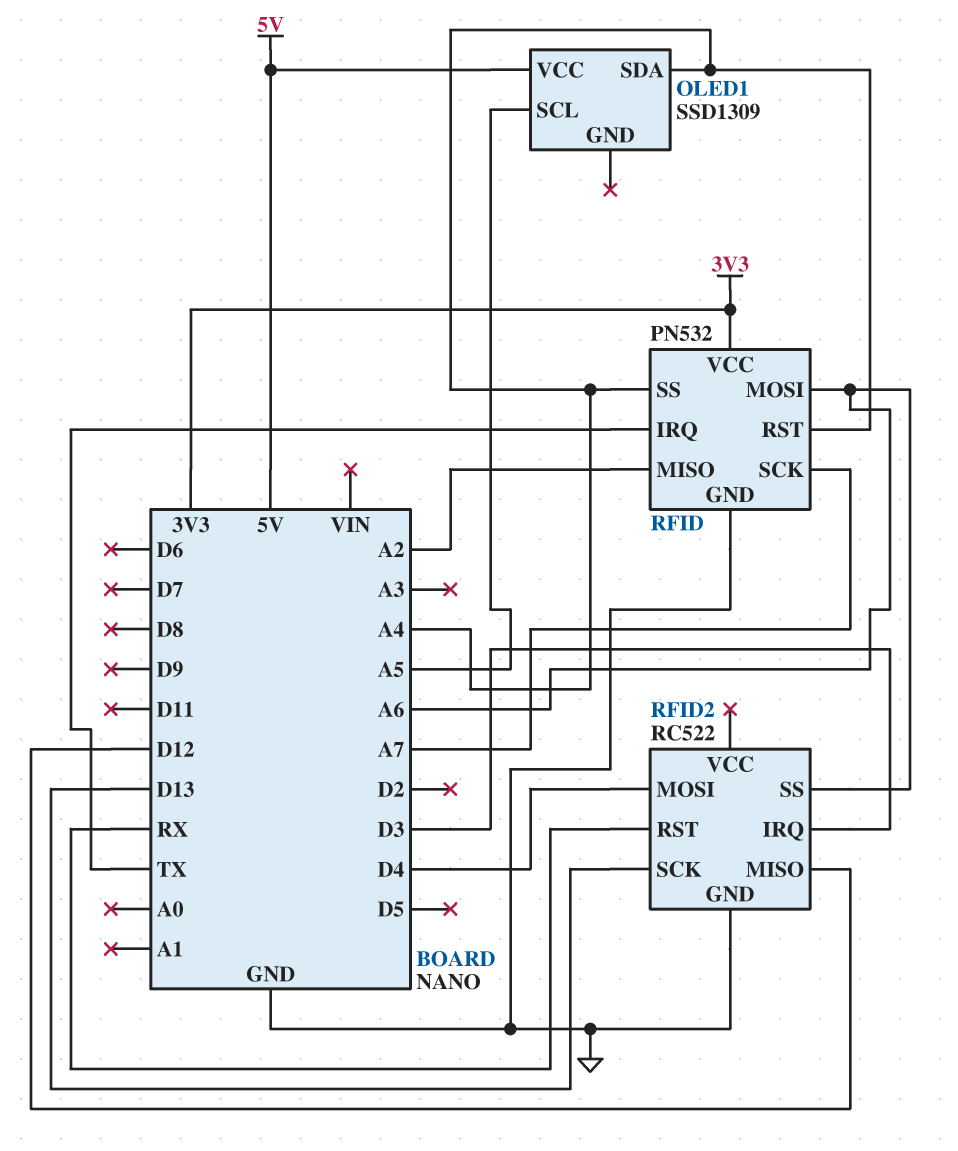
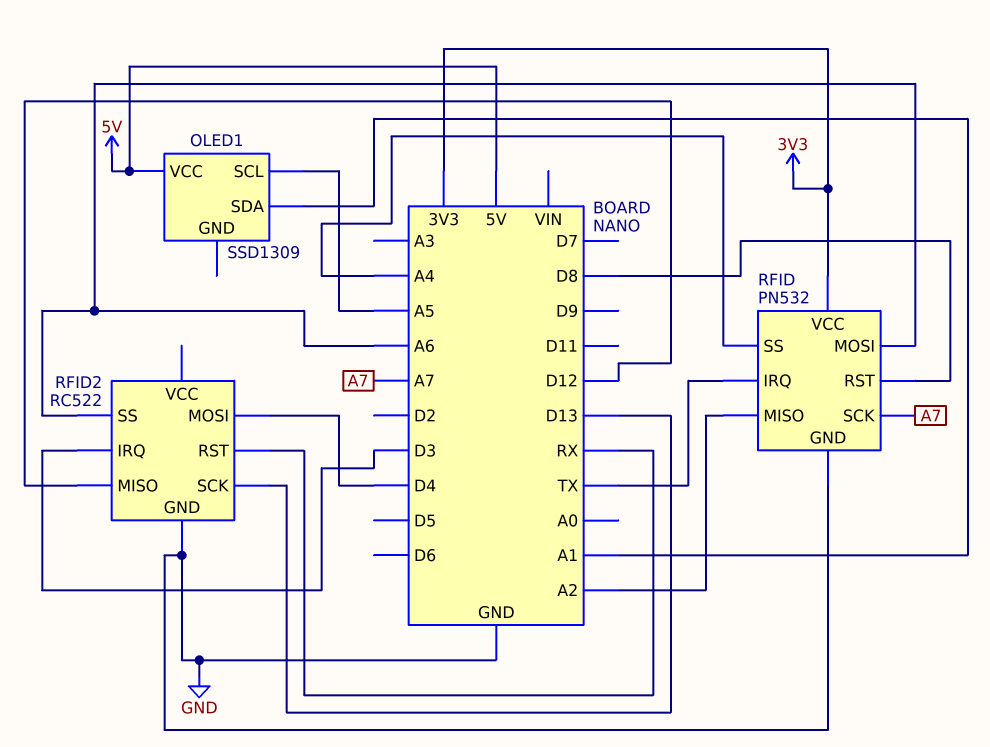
OLED1 pin SDA: A4 -> A1
RFID pin RST: A4 -> D8

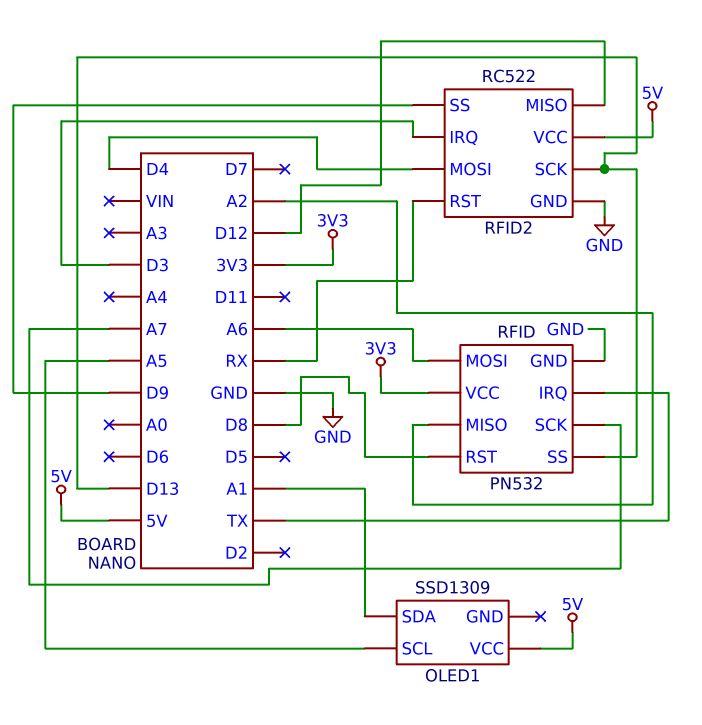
RFID pin SS: A4 -> D13
RFID2 pin SS: A6 -> D9
RFID2 pin VCC: none -> 5V

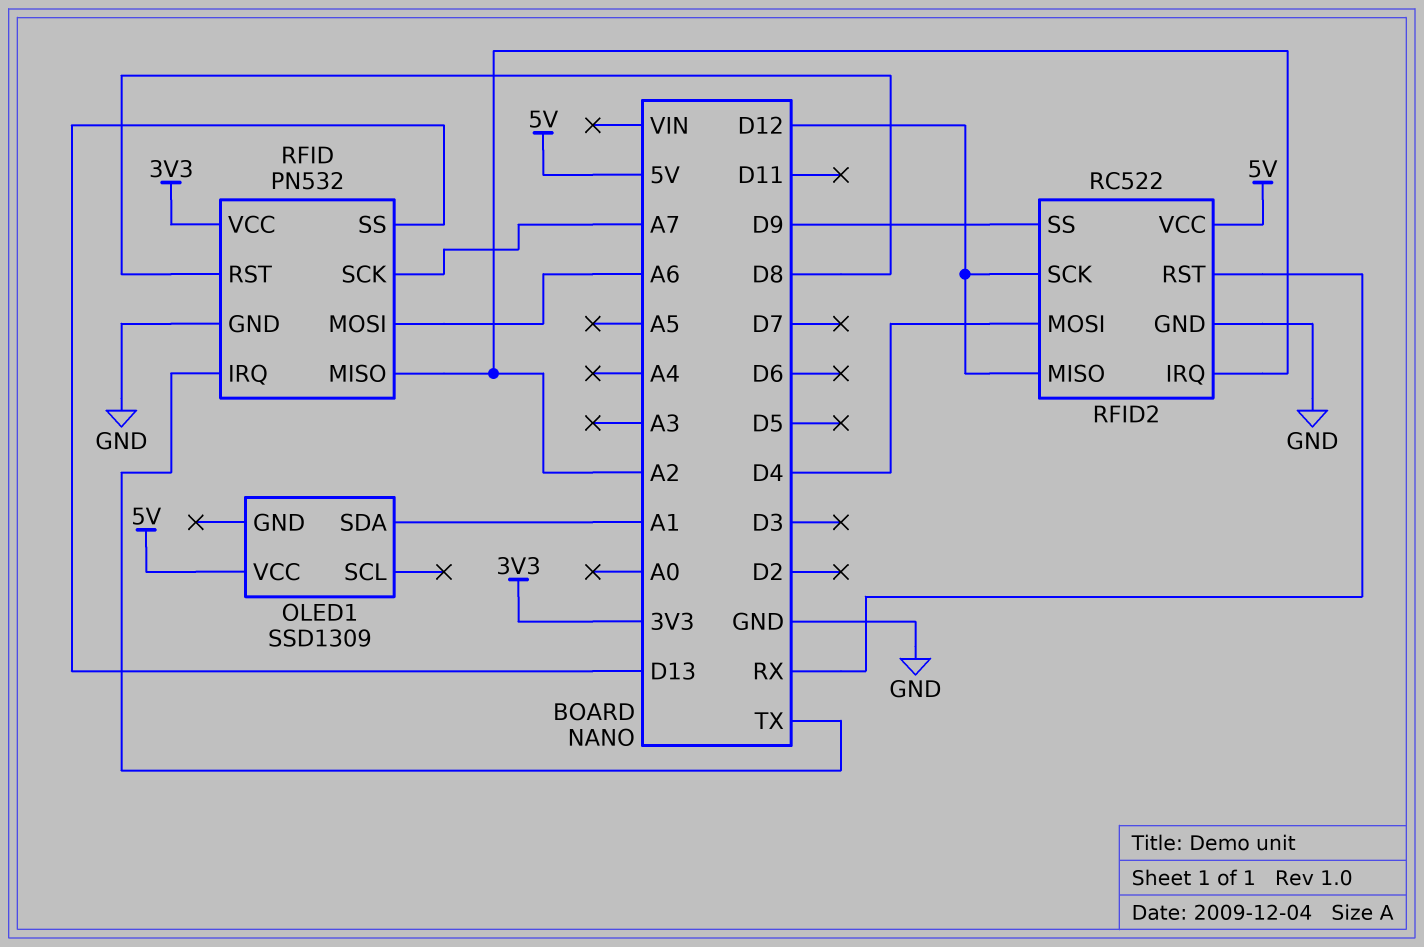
OLED1 pin SCL: A5 -> none
RFID2 pin IRQ: D3 -> A2
RFID2 pin SCK: D13 -> D12

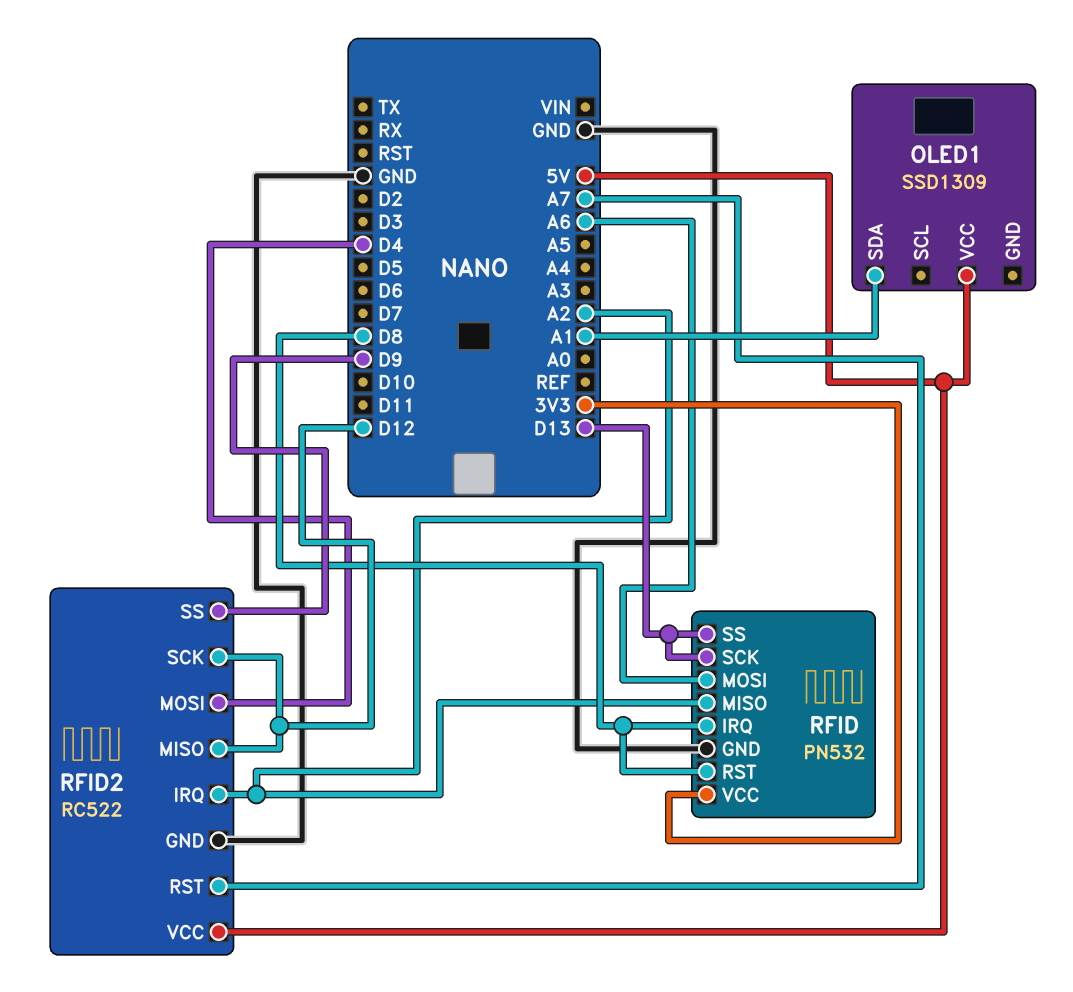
RFID pin IRQ: TX -> D8
RFID pin SCK: A7 -> D13
RFID2 pin RST: RX -> A7

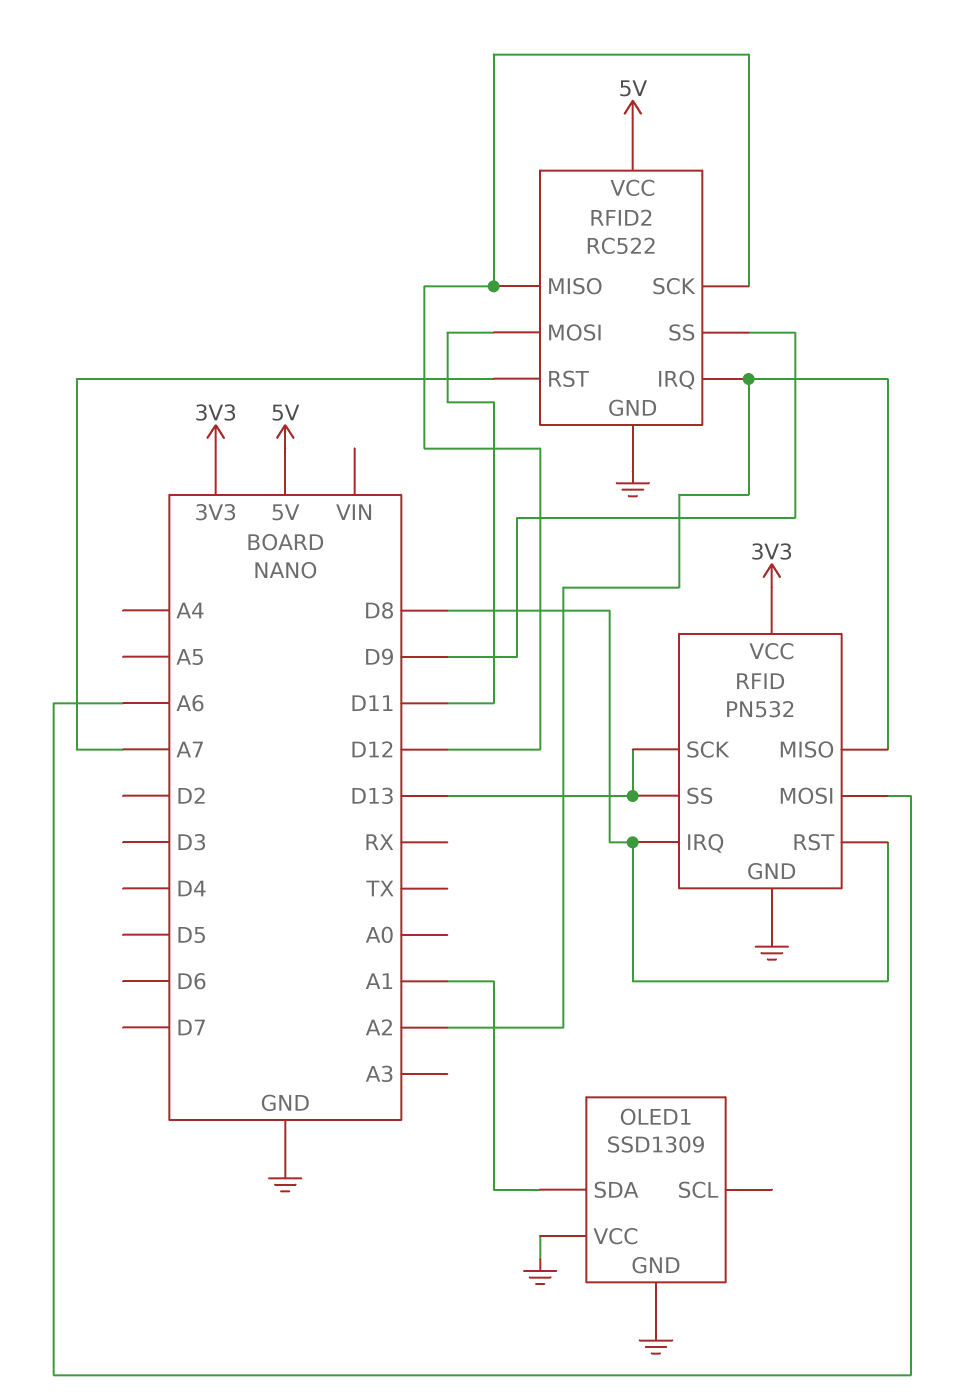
OLED1 pin GND: none -> GND
OLED1 pin VCC: 5V -> GND
RFID2 pin MOSI: D4 -> D11

